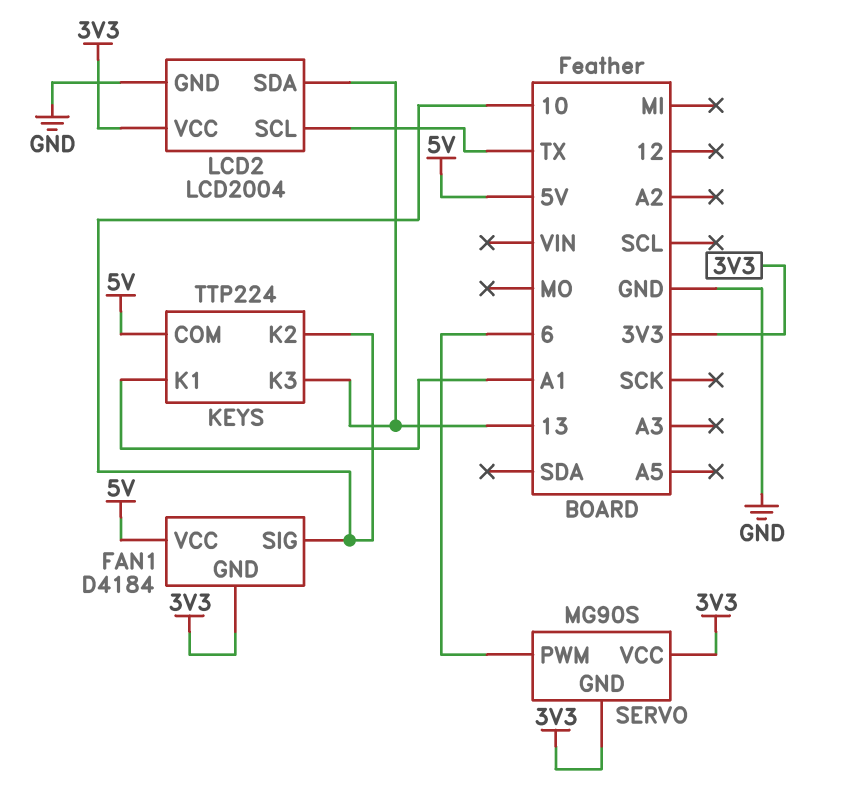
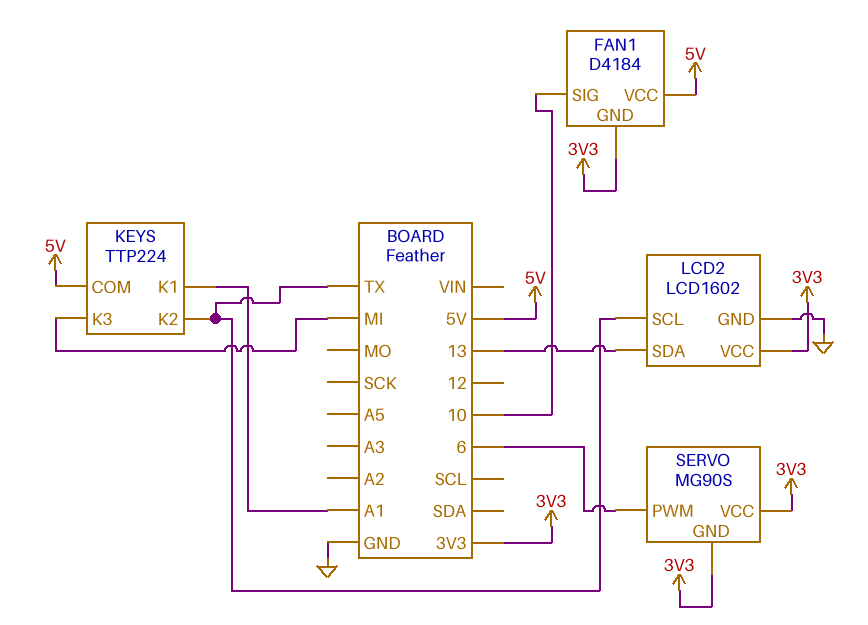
KEYS pin K2: 10 -> TX
KEYS pin K3: 13 -> MI
LCD2: LCD2004 -> LCD1602

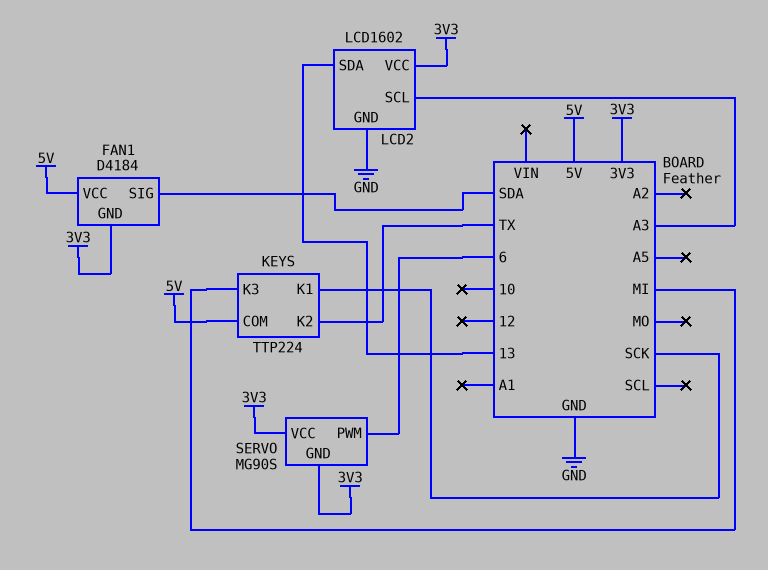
FAN1 pin SIG: 10 -> SDA
KEYS pin K1: A1 -> SCK
LCD2 pin SCL: TX -> A3

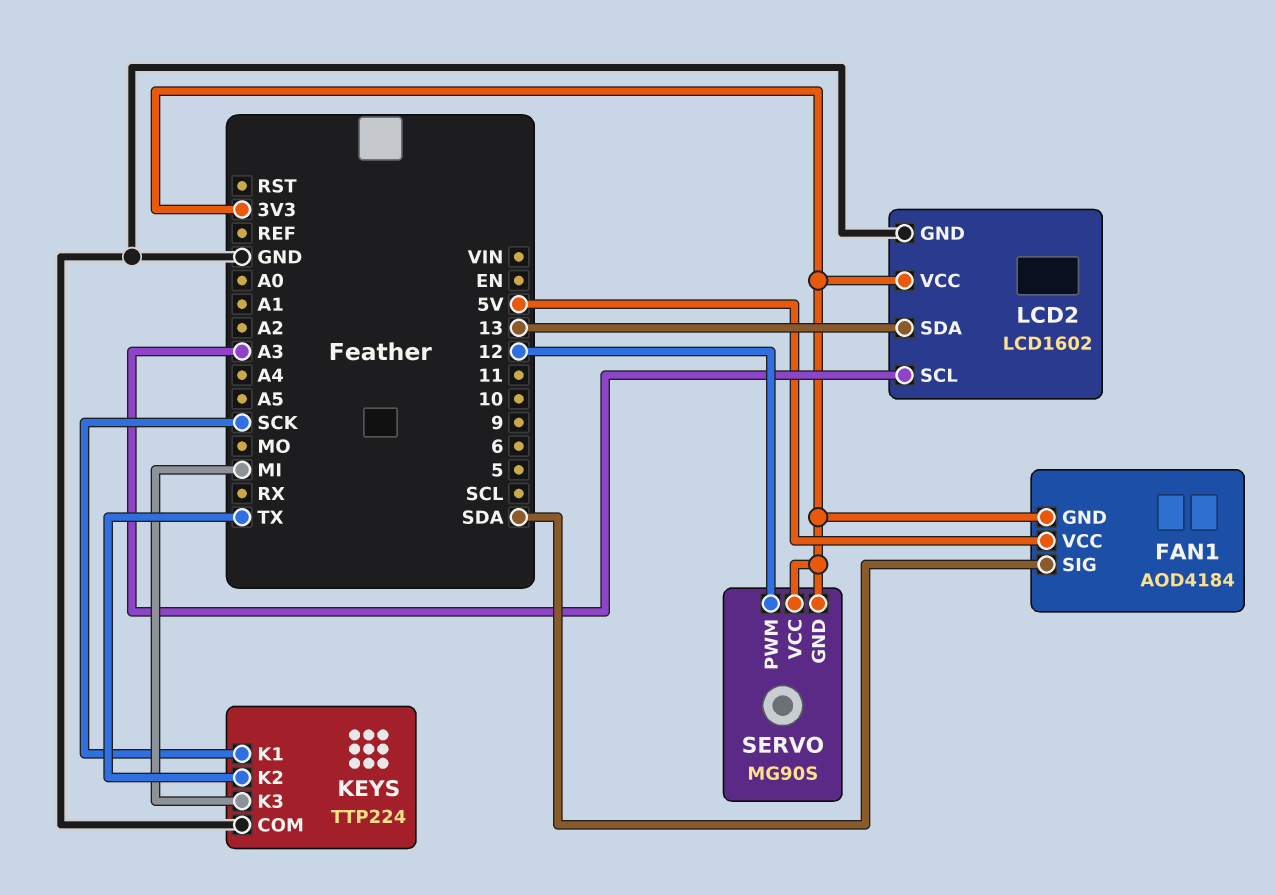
FAN1: D4184 -> AOD4184
KEYS pin COM: 5V -> GND
SERVO pin PWM: 6 -> 12

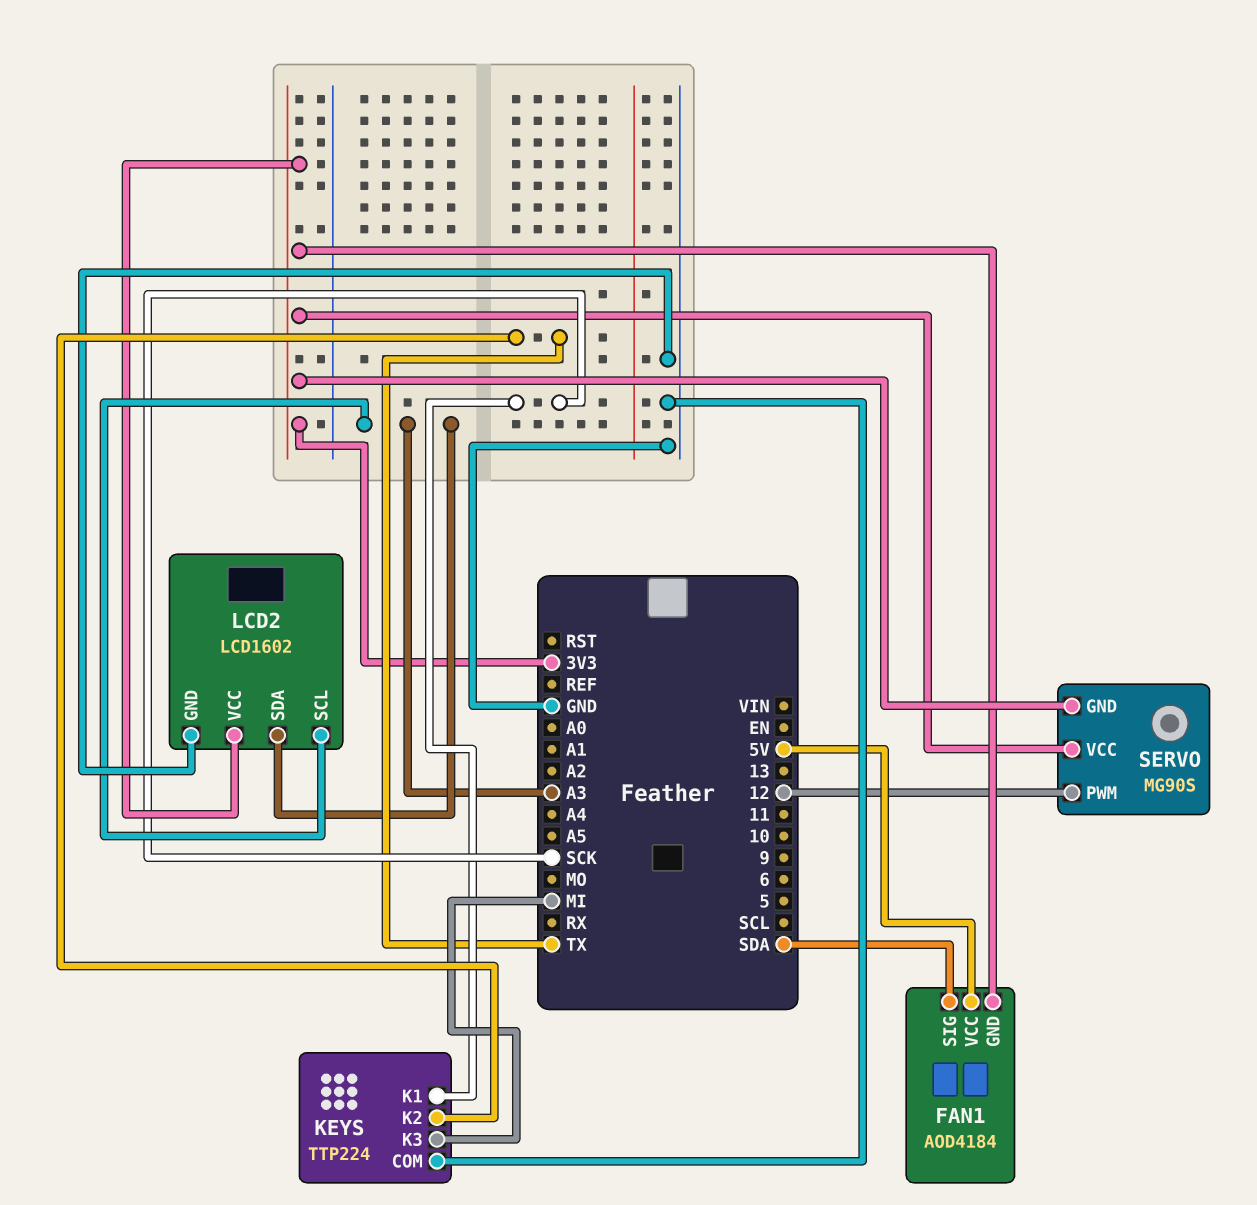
LCD2 pin SDA: 13 -> A3

